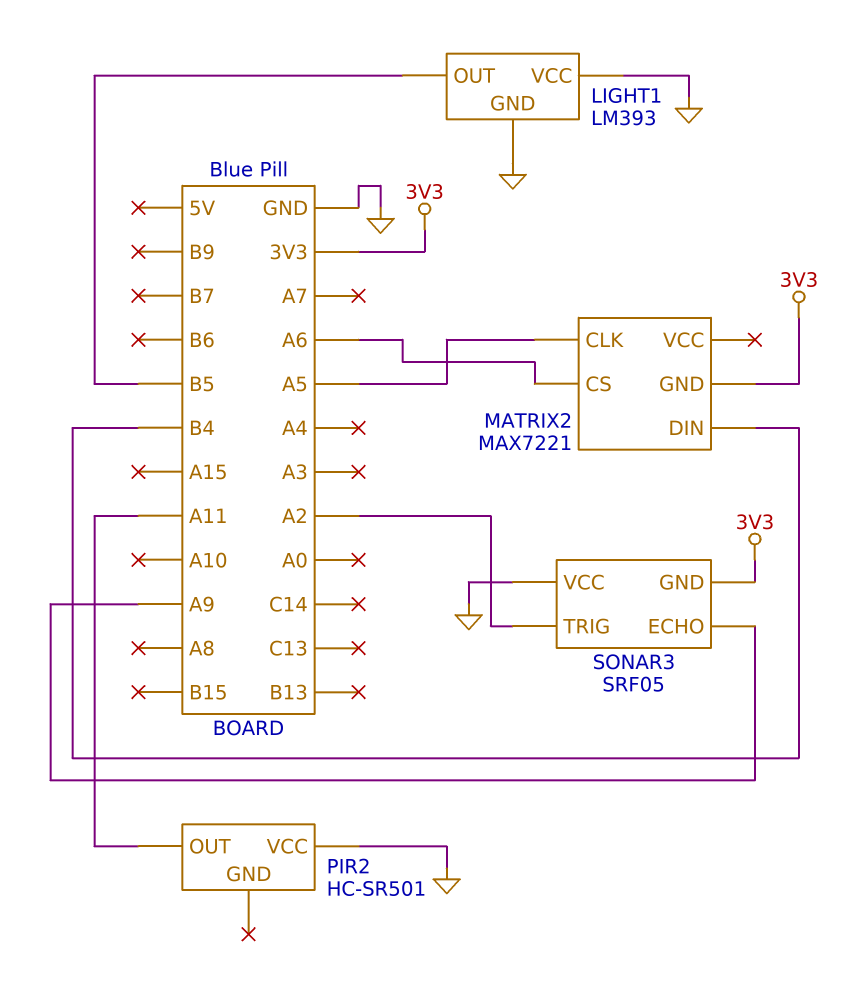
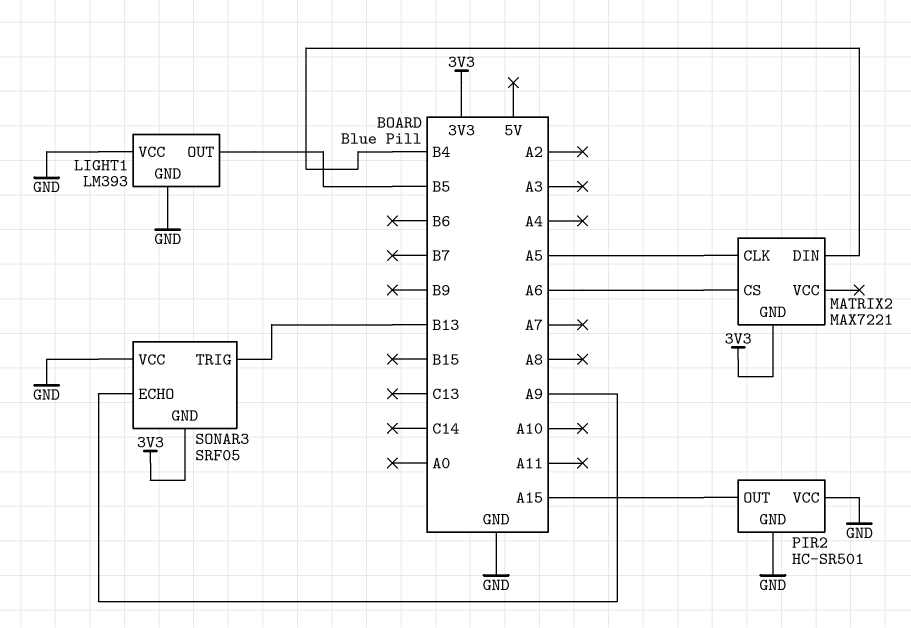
PIR2 pin GND: none -> GND
PIR2 pin OUT: A11 -> A15
SONAR3 pin TRIG: A2 -> B13

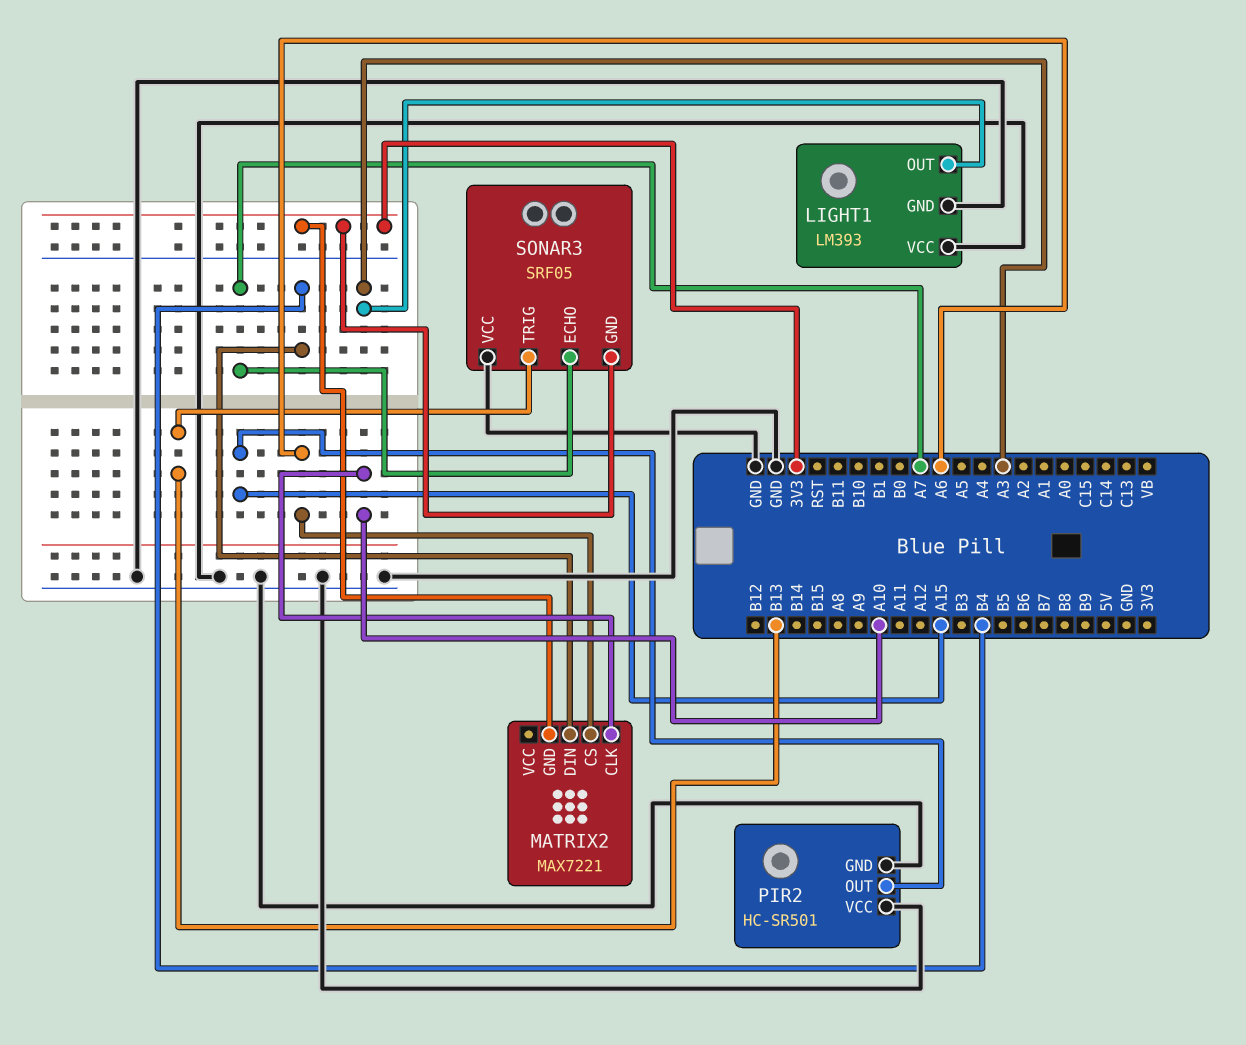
LIGHT1 pin OUT: B5 -> A3
MATRIX2 pin CLK: A5 -> A10
SONAR3 pin ECHO: A9 -> A7

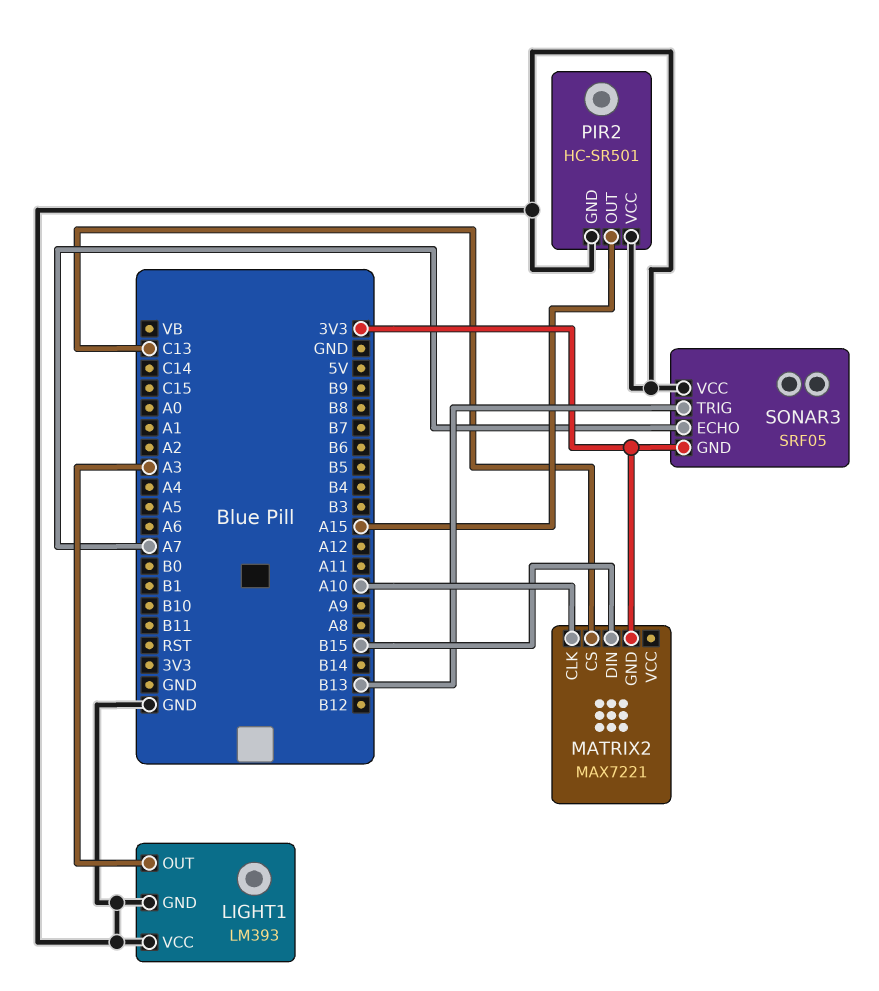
MATRIX2 pin CS: A6 -> C13
MATRIX2 pin DIN: B4 -> B15

